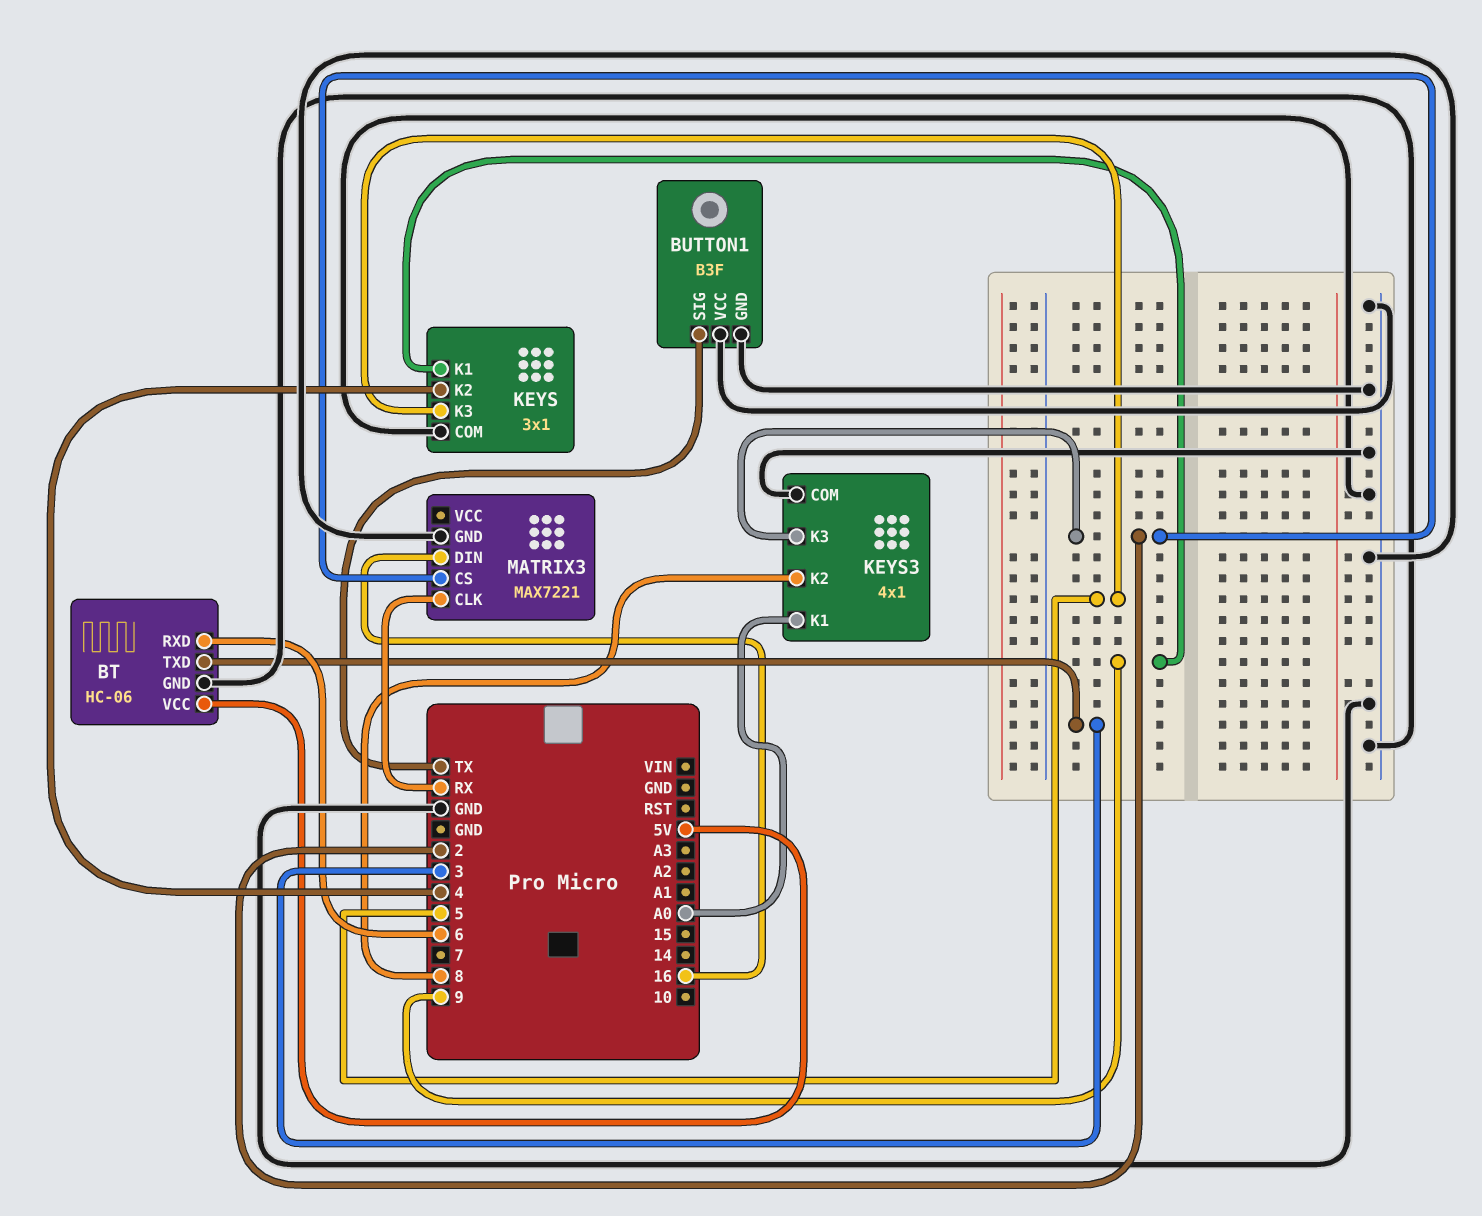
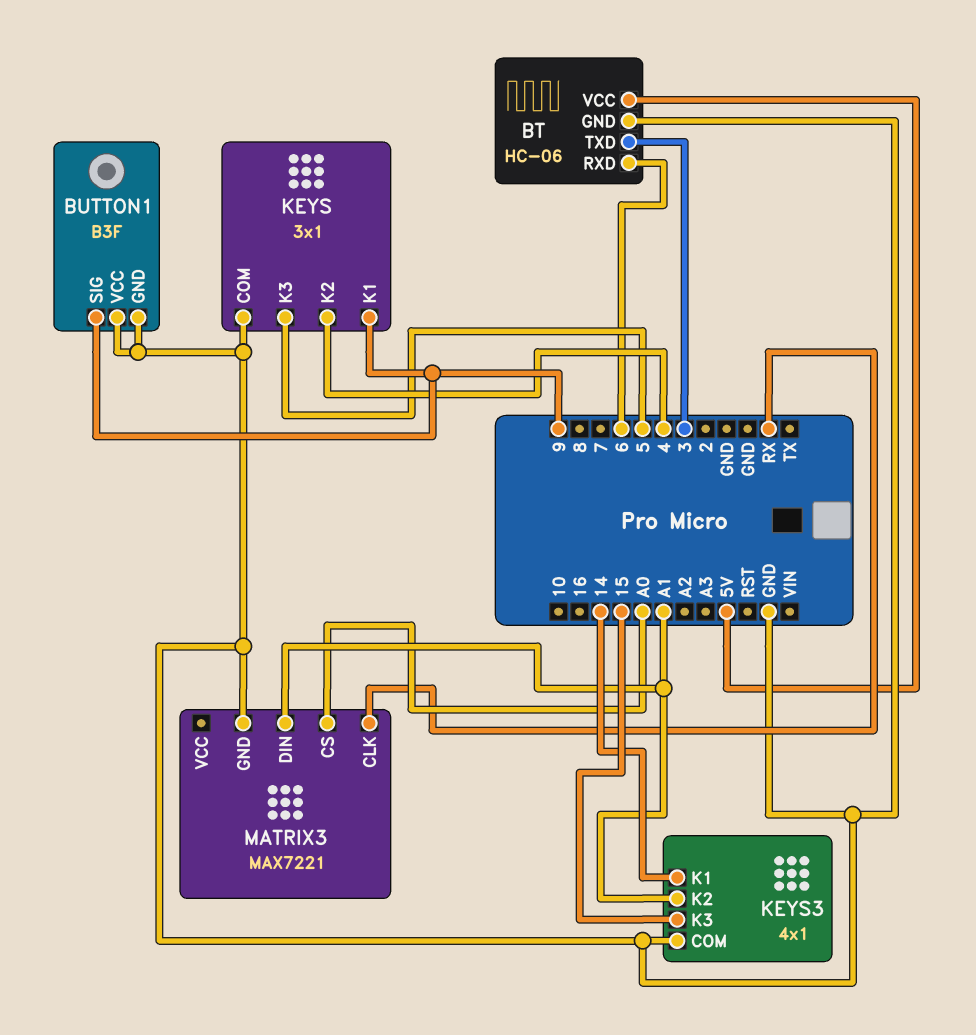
BUTTON1 pin SIG: TX -> 9
KEYS3 pin K1: A0 -> 14
KEYS3 pin K2: 8 -> A1
KEYS3 pin K3: 2 -> 15
MATRIX3 pin CS: 2 -> A0
MATRIX3 pin DIN: 16 -> A1

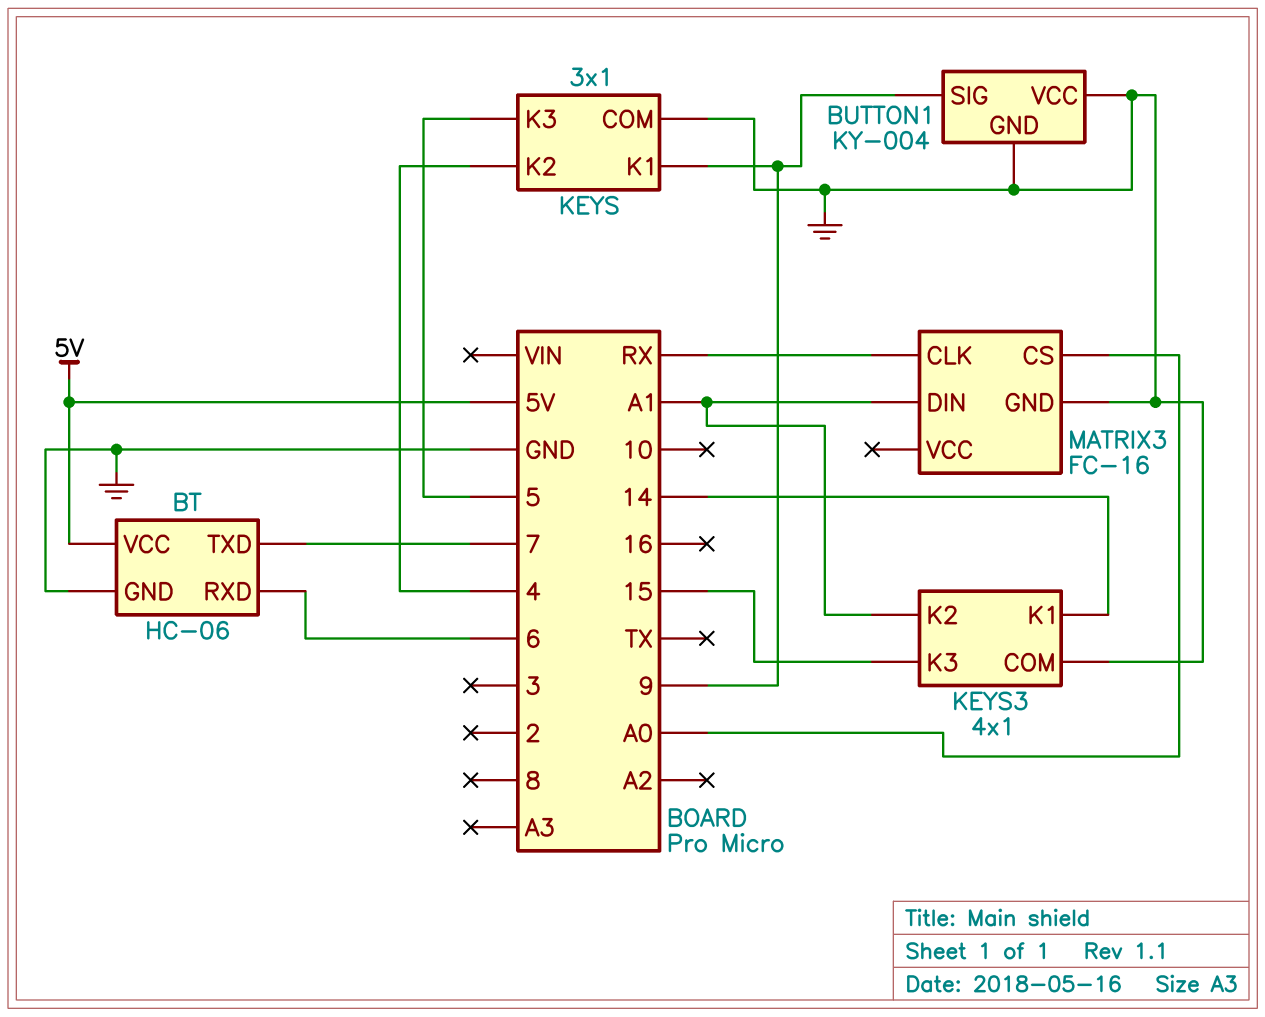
BT pin TXD: 3 -> 7
BUTTON1: B3F -> KY-004
MATRIX3: MAX7221 -> FC-16

